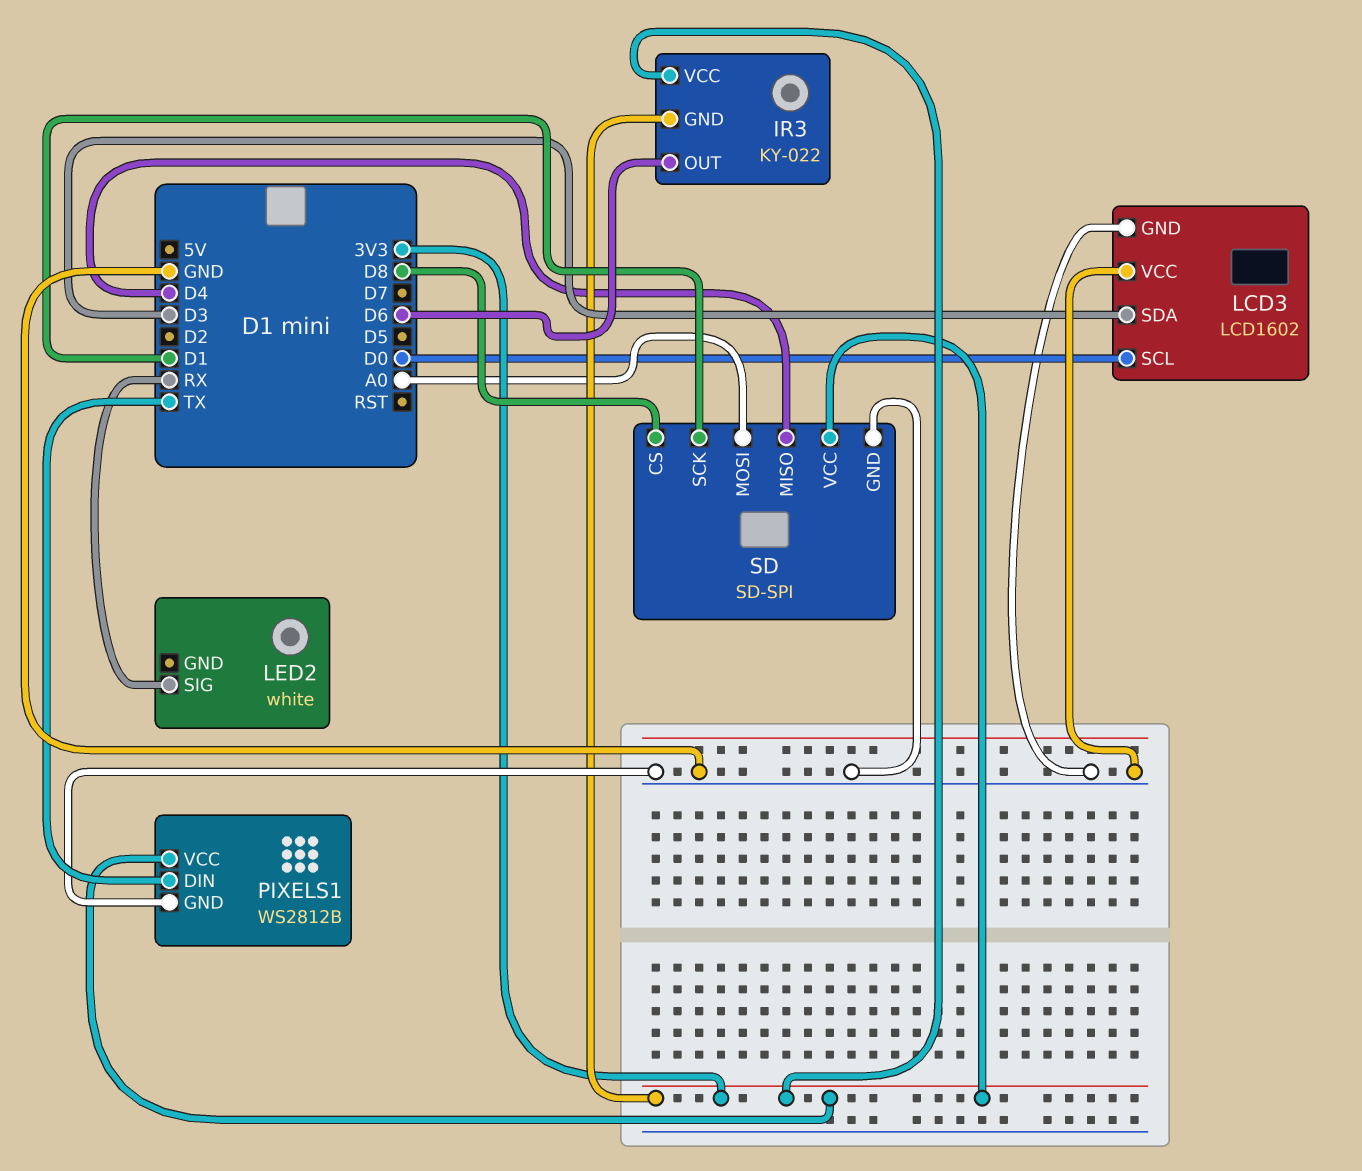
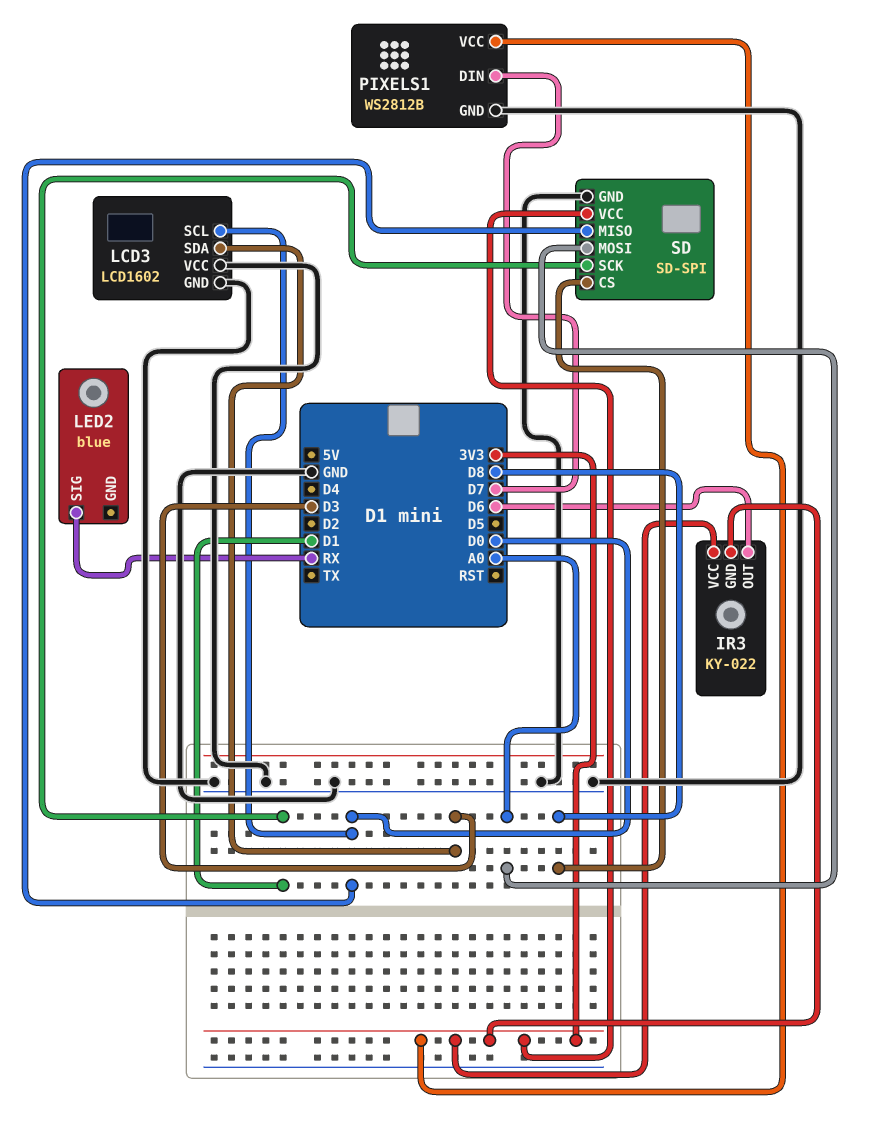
LED2: white -> blue
PIXELS1 pin DIN: TX -> D7
SD pin MISO: D4 -> D0

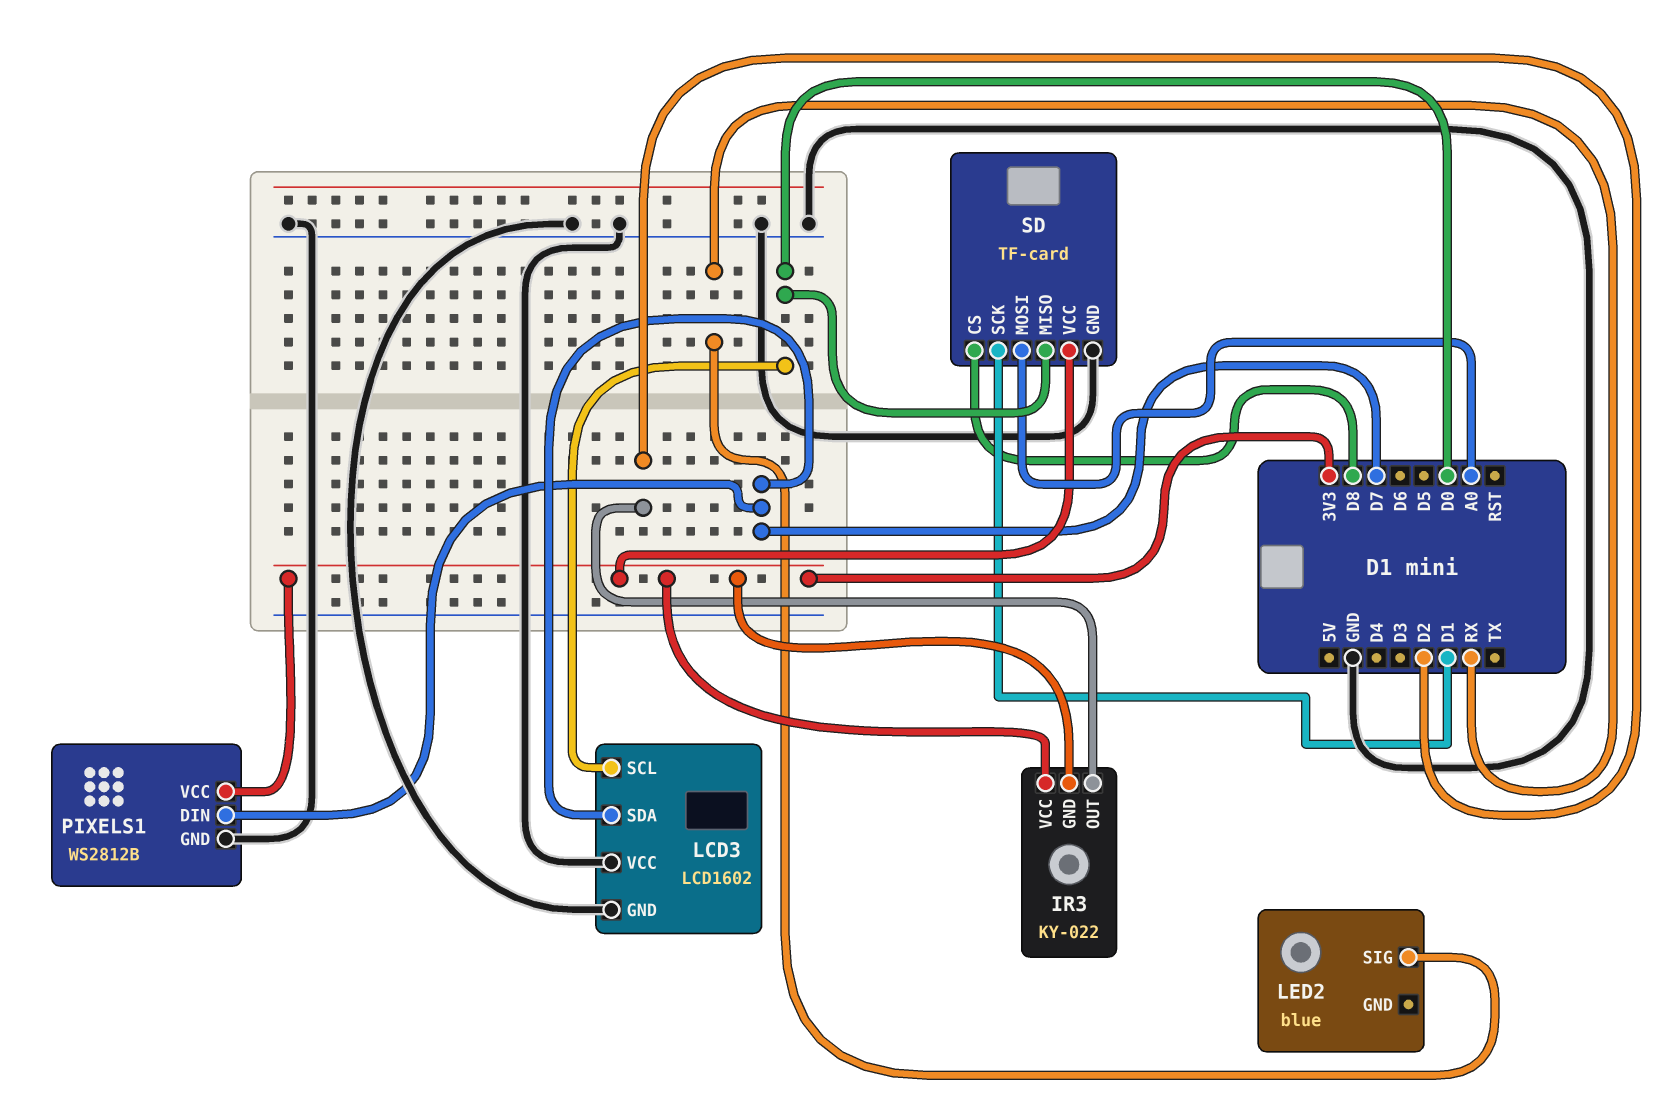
IR3 pin OUT: D6 -> D2
LCD3 pin SDA: D3 -> D7
SD: SD-SPI -> TF-card

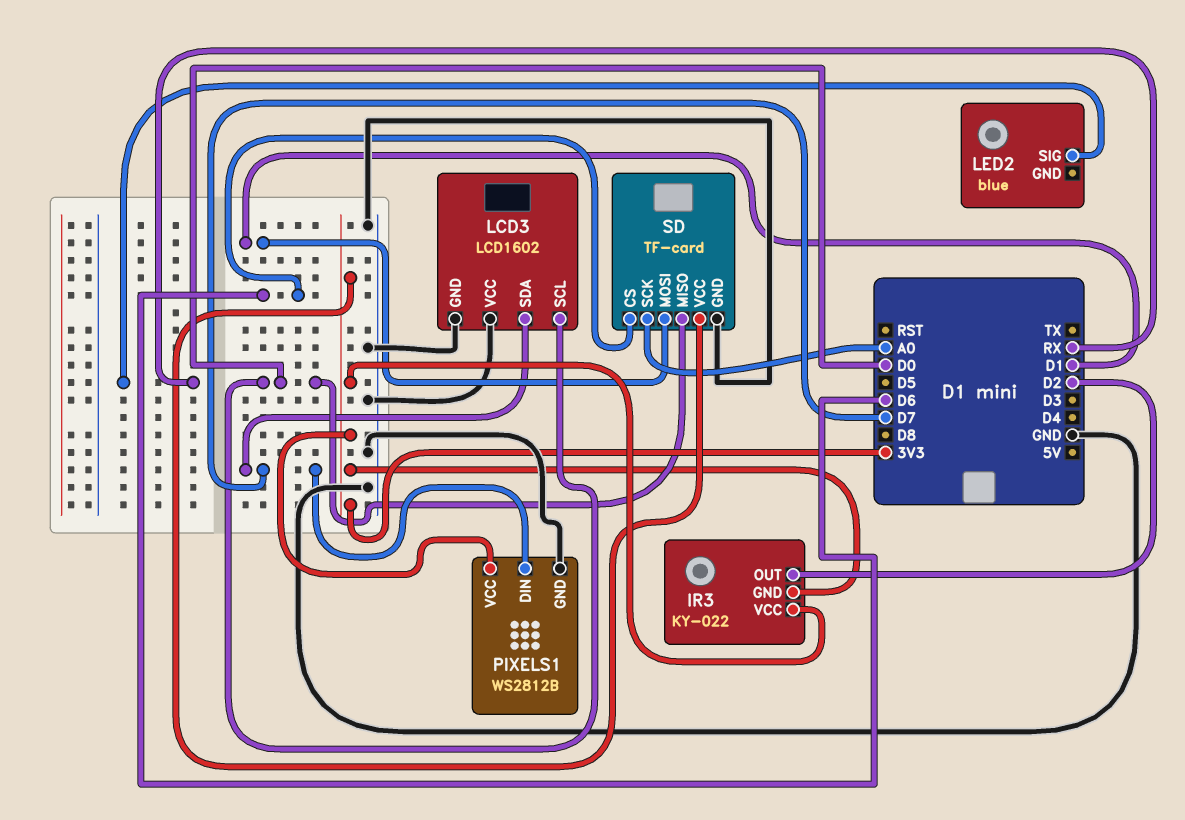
SD pin CS: D8 -> D6
SD pin MOSI: A0 -> D1
SD pin SCK: D1 -> A0

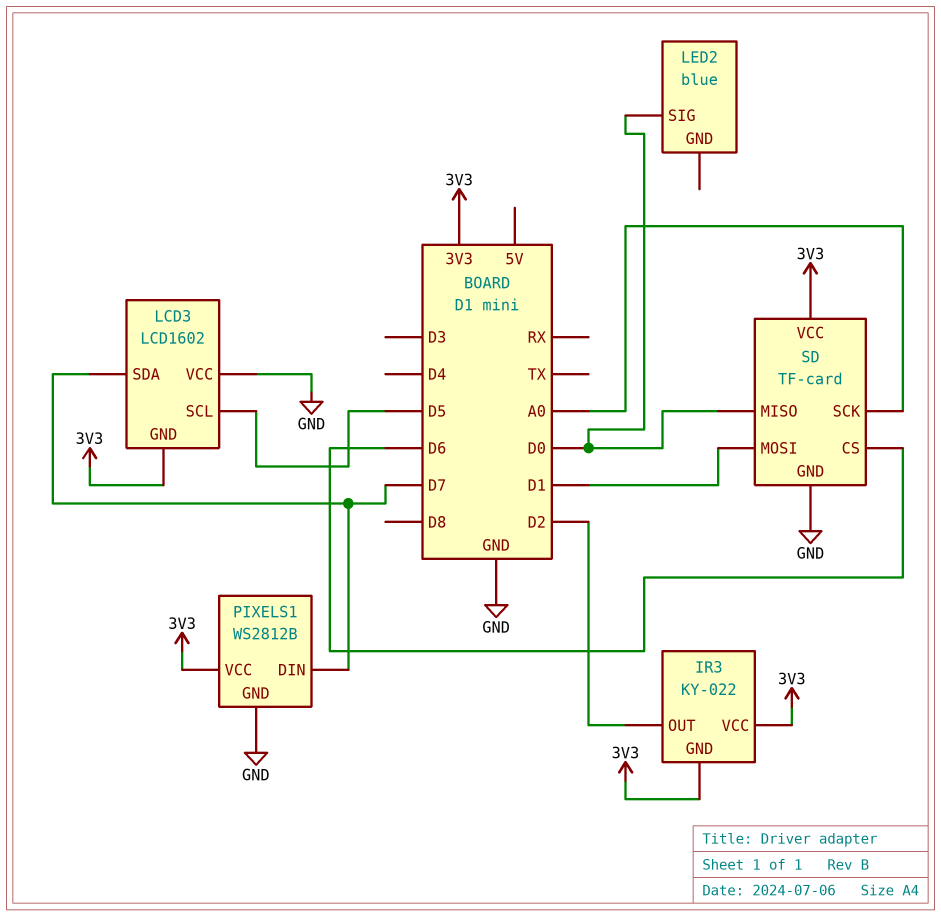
LCD3 pin GND: GND -> 3V3
LCD3 pin SCL: D0 -> D5
LED2 pin SIG: RX -> D0

